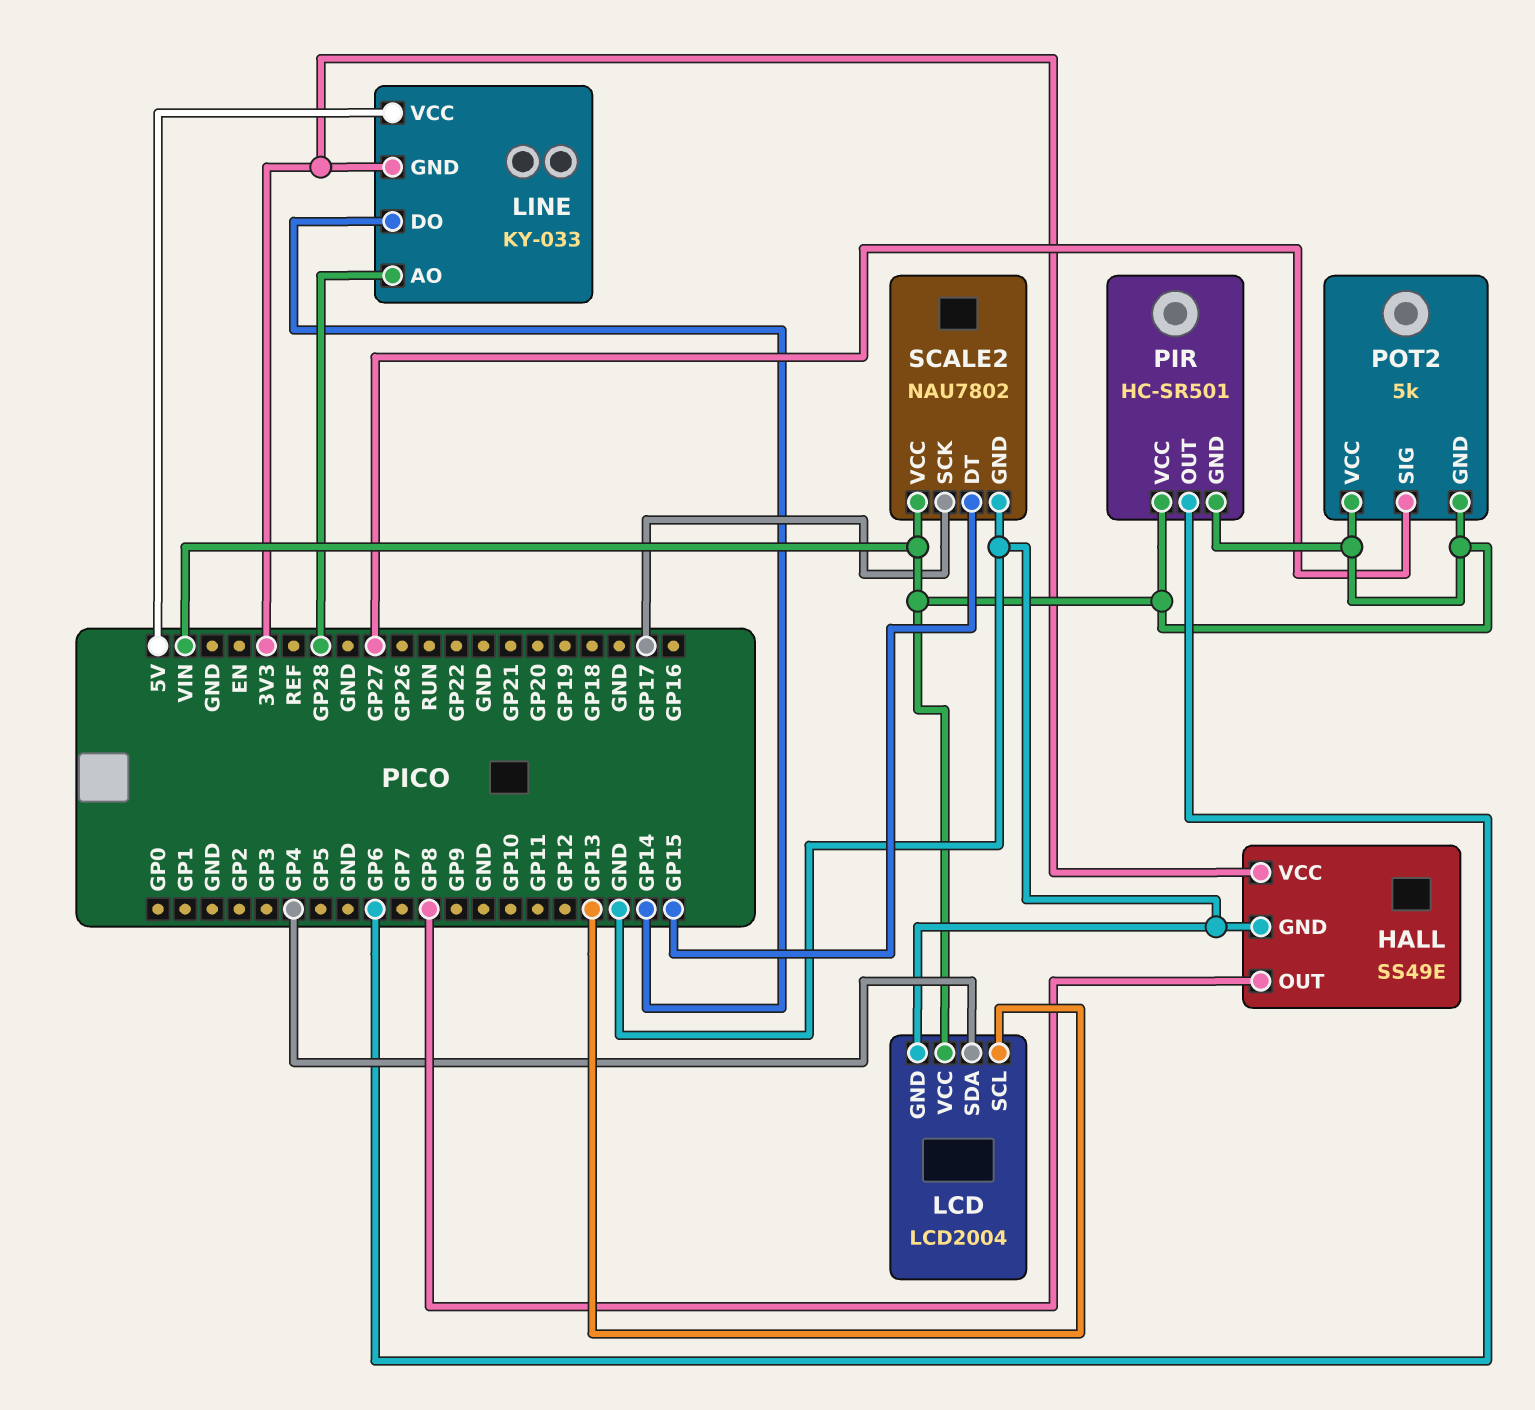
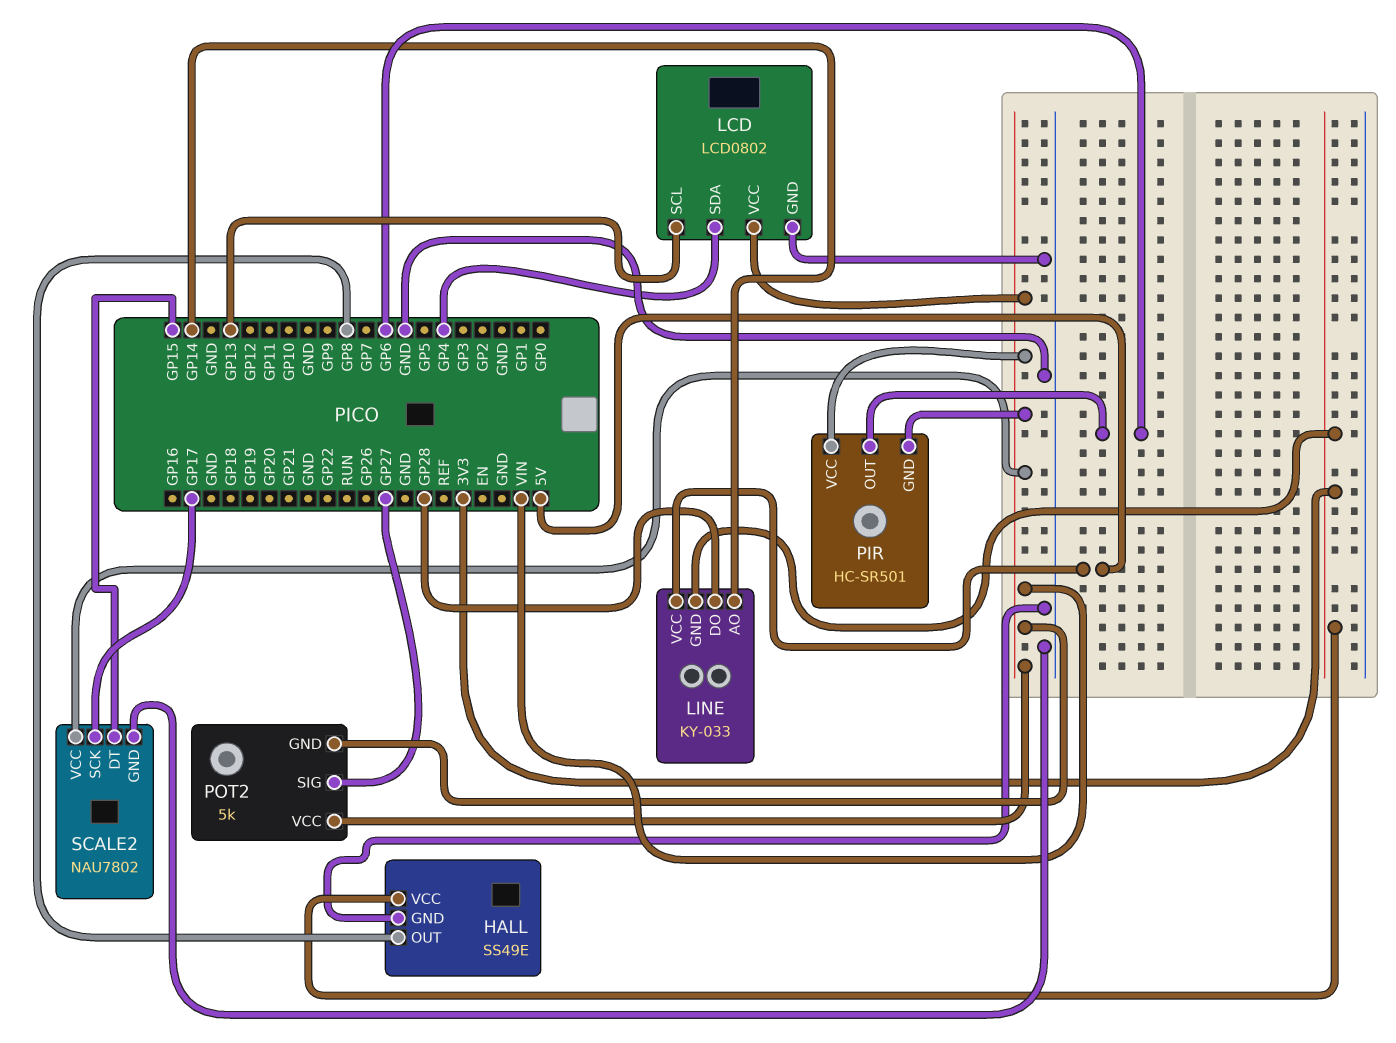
LCD: LCD2004 -> LCD0802
LINE pin AO: GP28 -> GP14
LINE pin DO: GP14 -> GP28

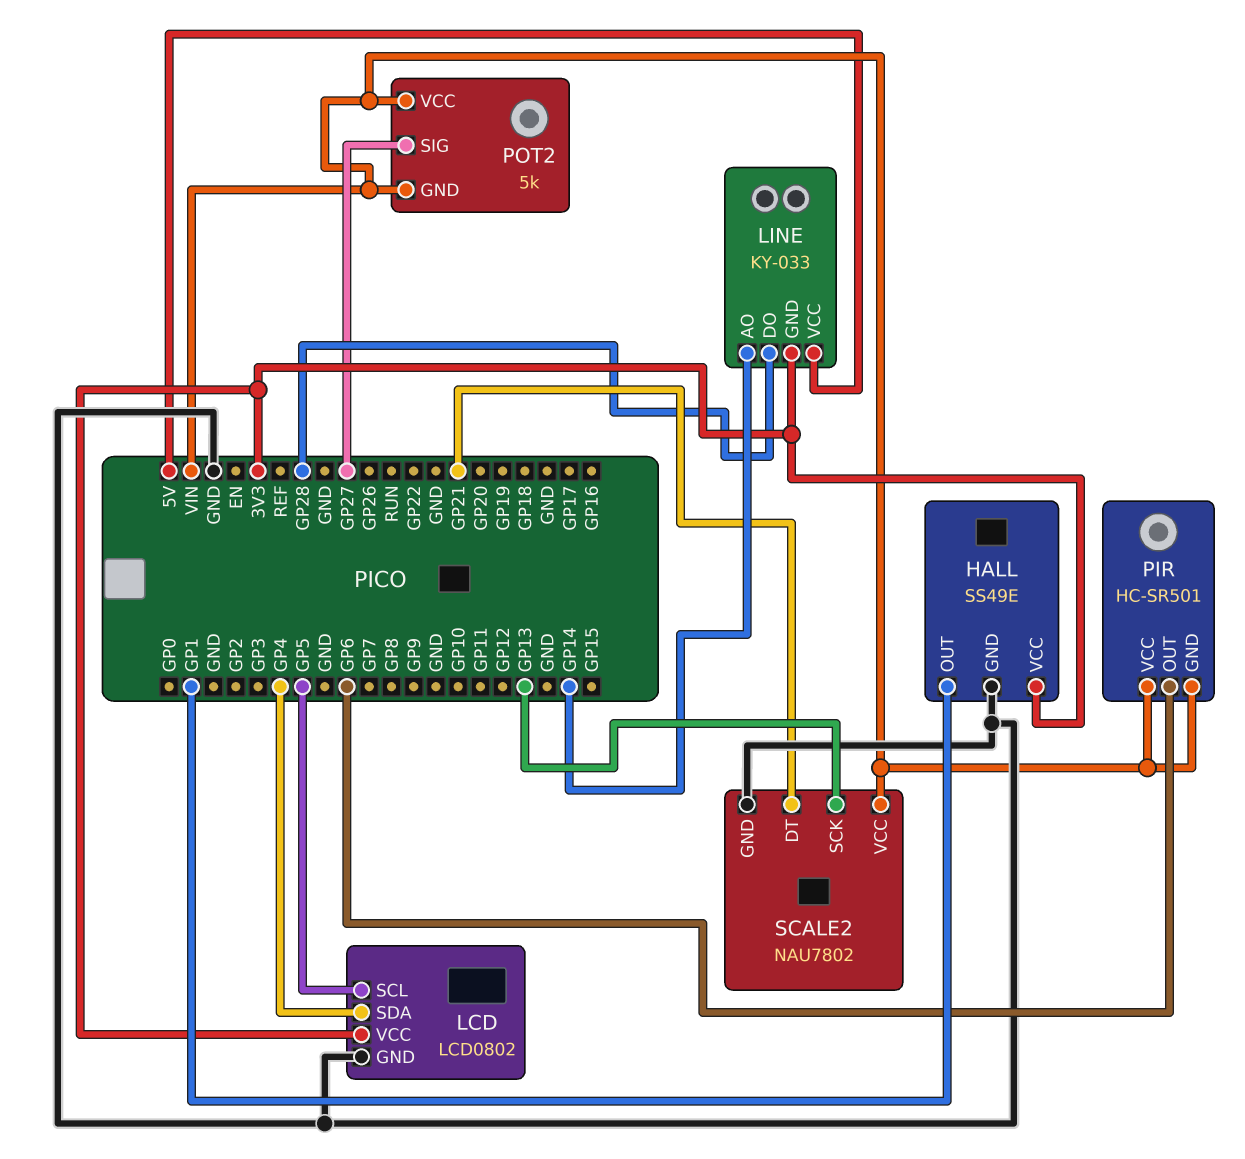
HALL pin OUT: GP8 -> GP1
LCD pin SCL: GP13 -> GP5
LCD pin VCC: VIN -> 3V3
SCALE2 pin DT: GP15 -> GP21
SCALE2 pin SCK: GP17 -> GP13

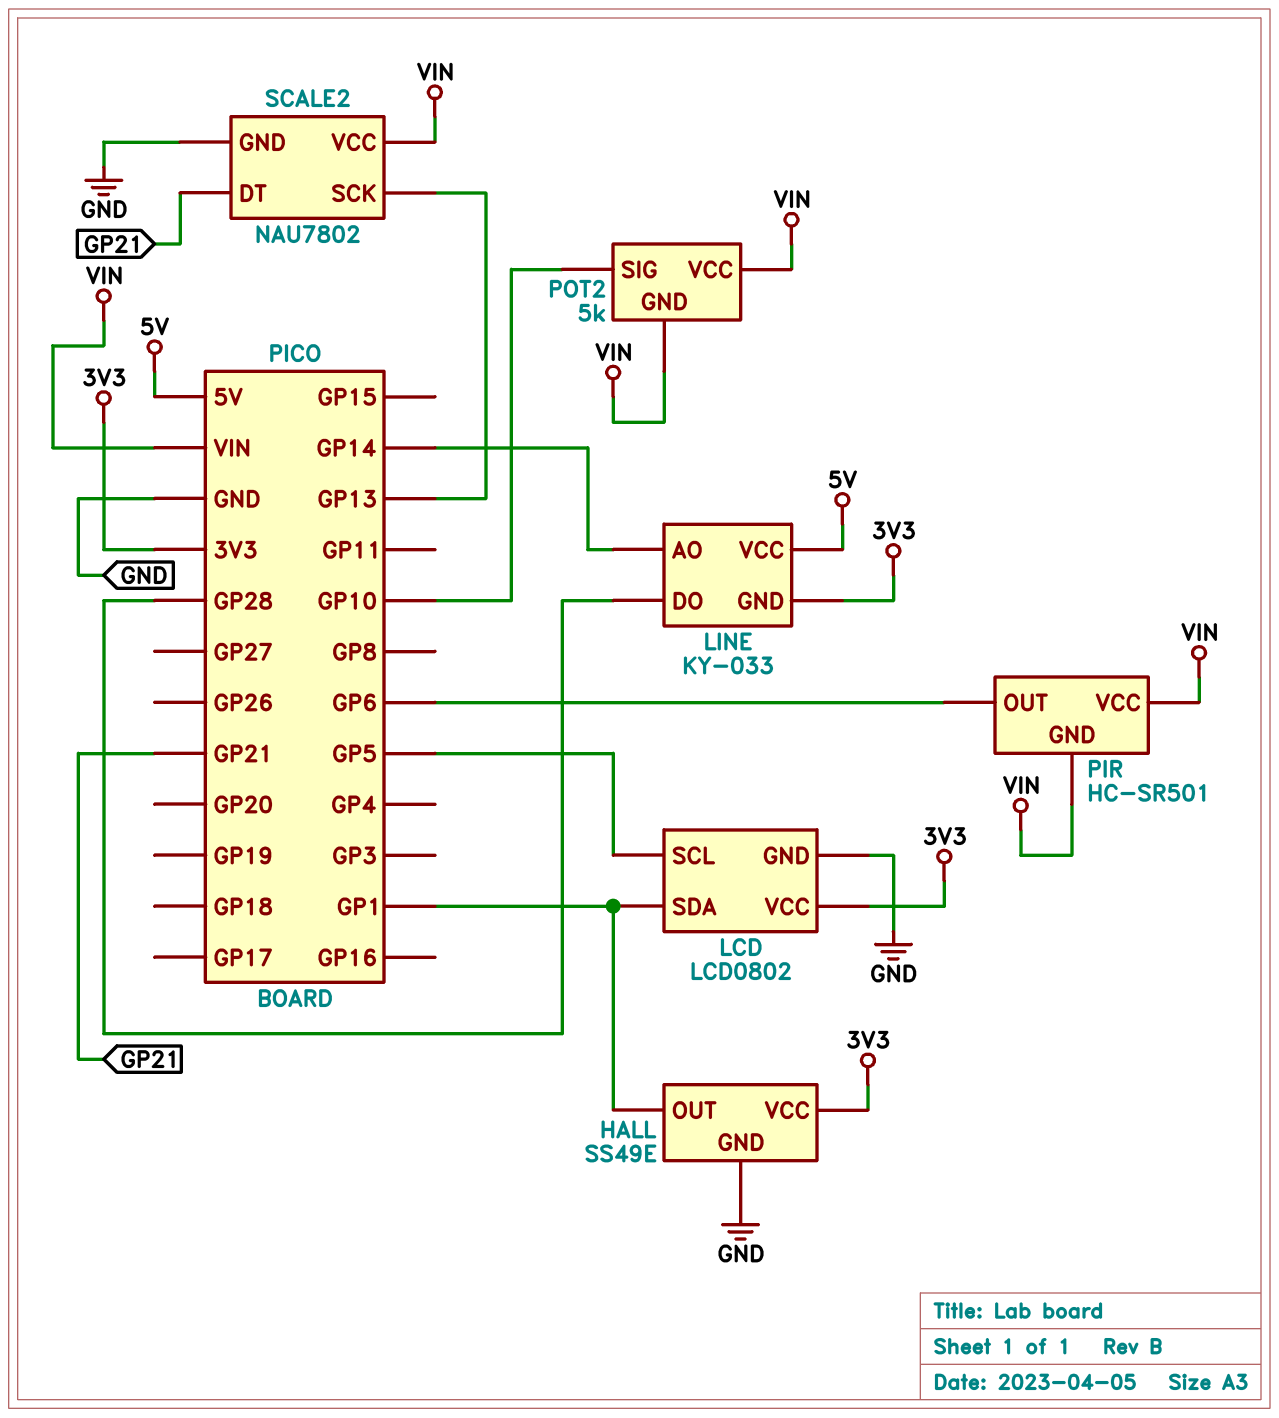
LCD pin SDA: GP4 -> GP1
POT2 pin SIG: GP27 -> GP10

